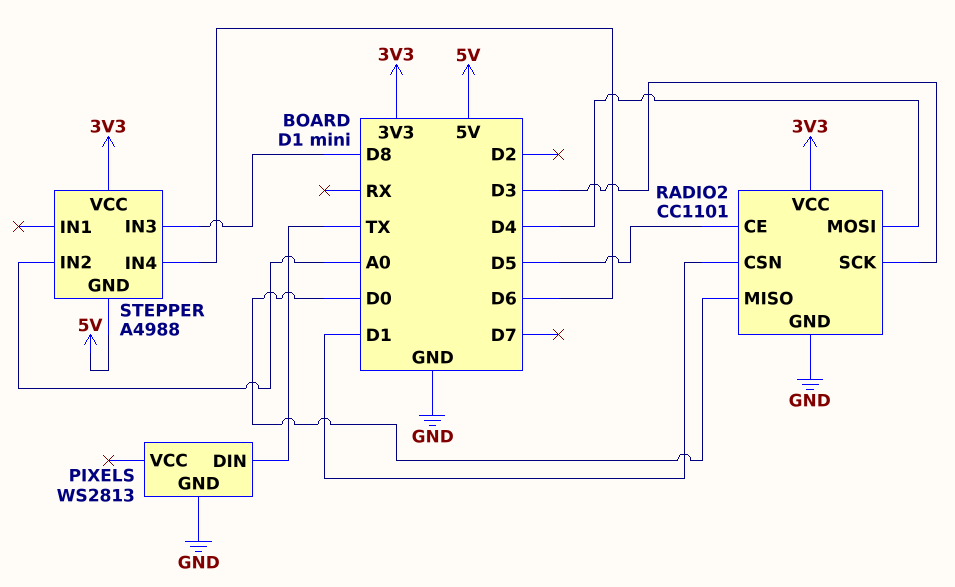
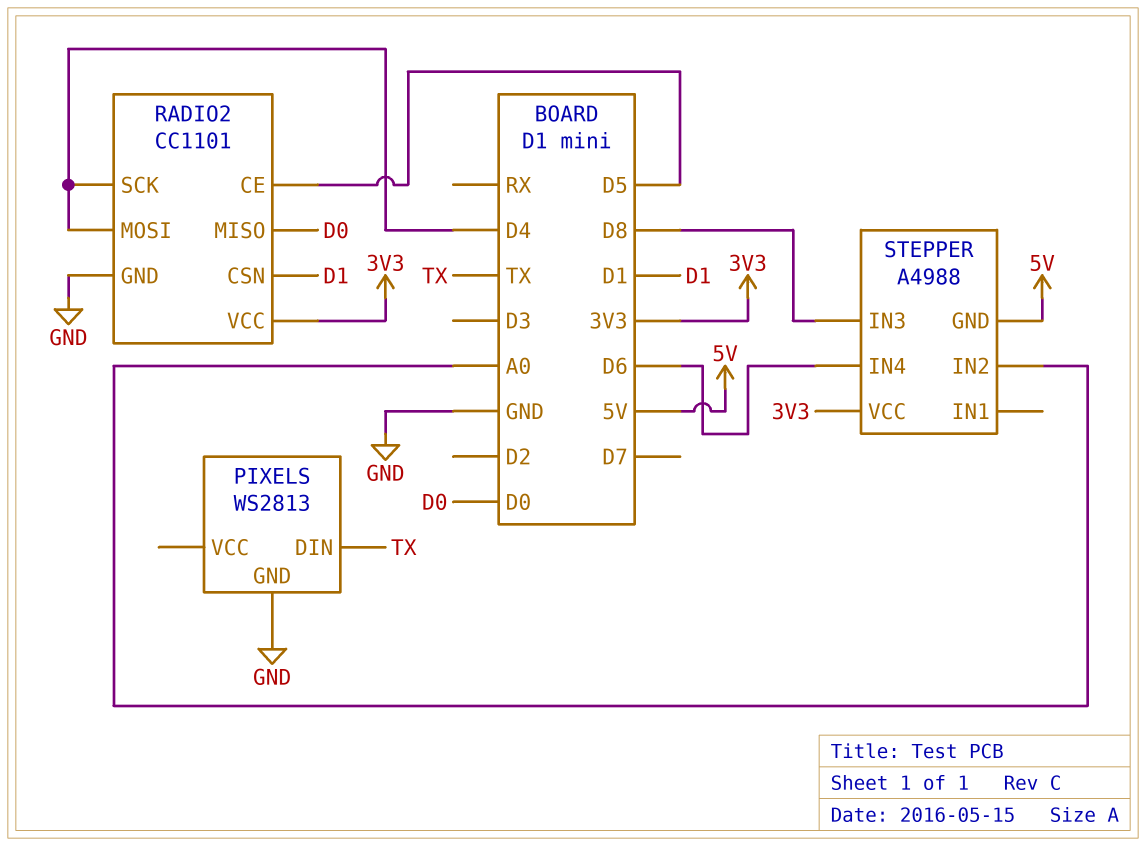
RADIO2 pin SCK: D3 -> D4

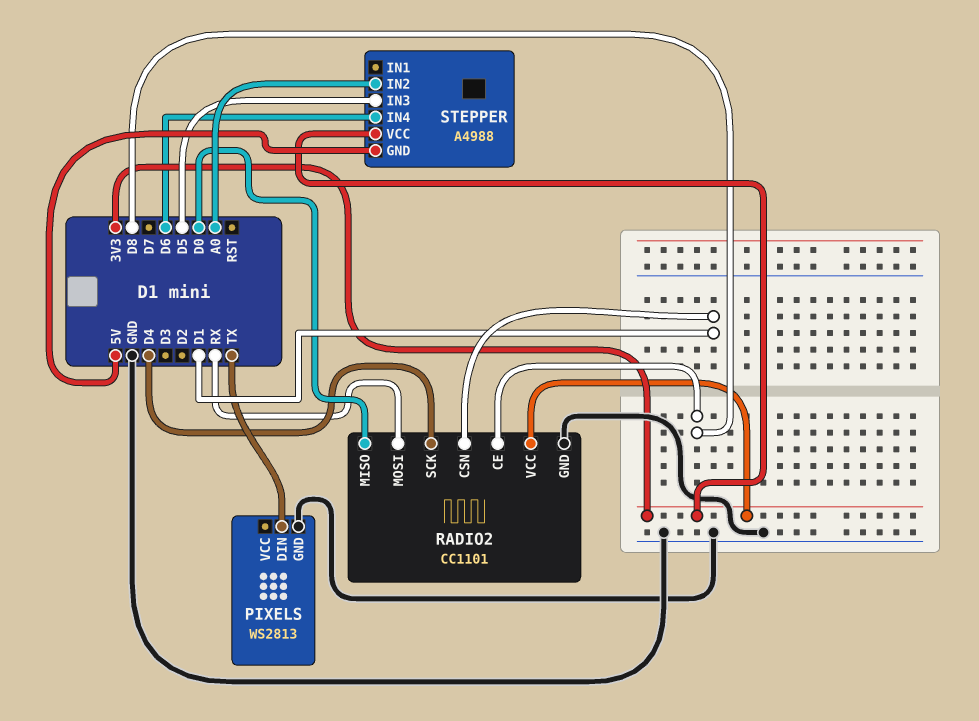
RADIO2 pin CE: D5 -> D8
RADIO2 pin MOSI: D4 -> RX
STEPPER pin IN3: D8 -> D5

